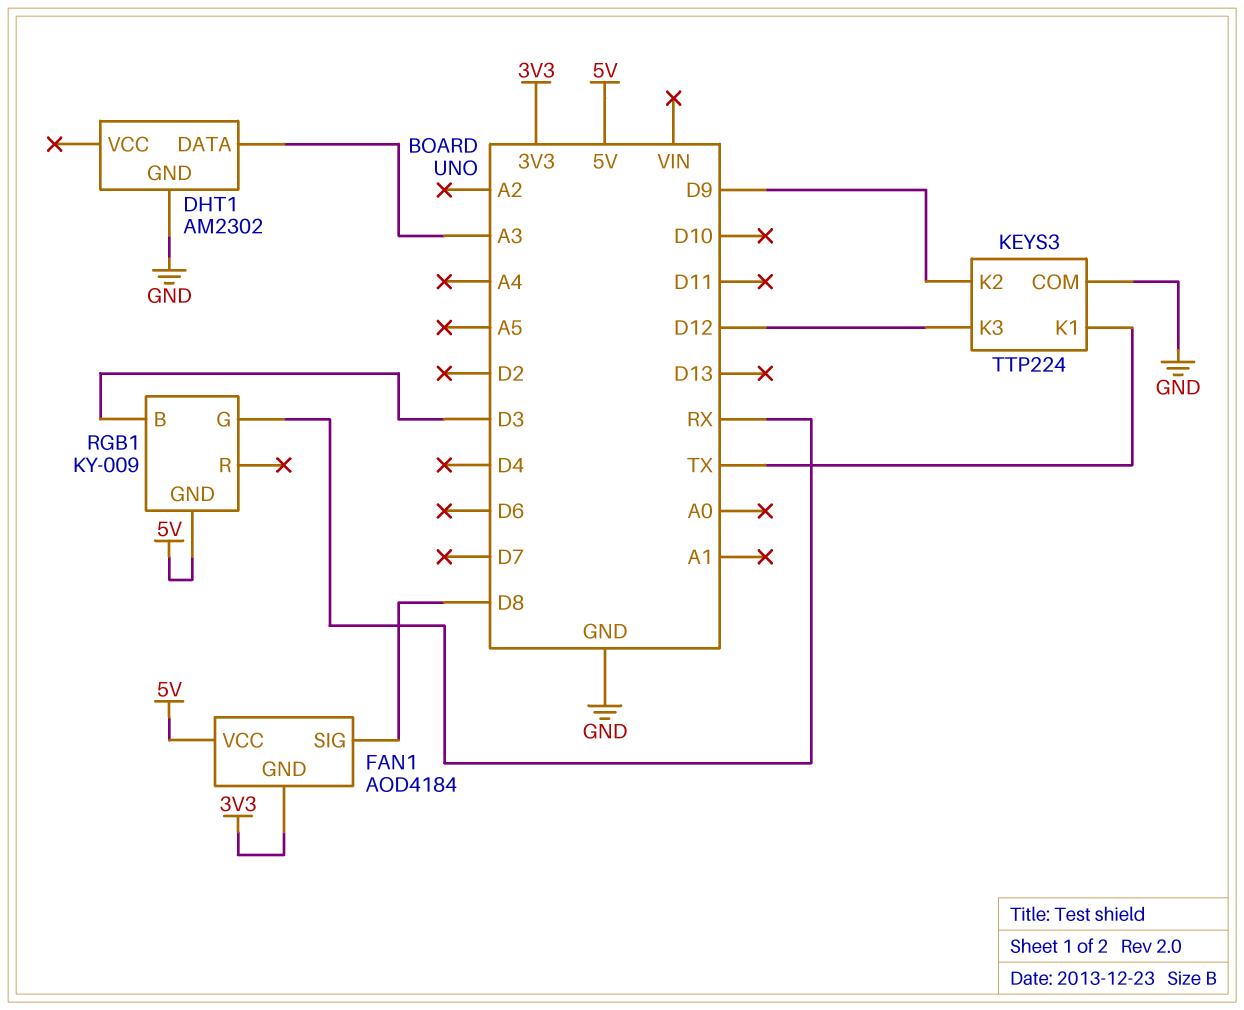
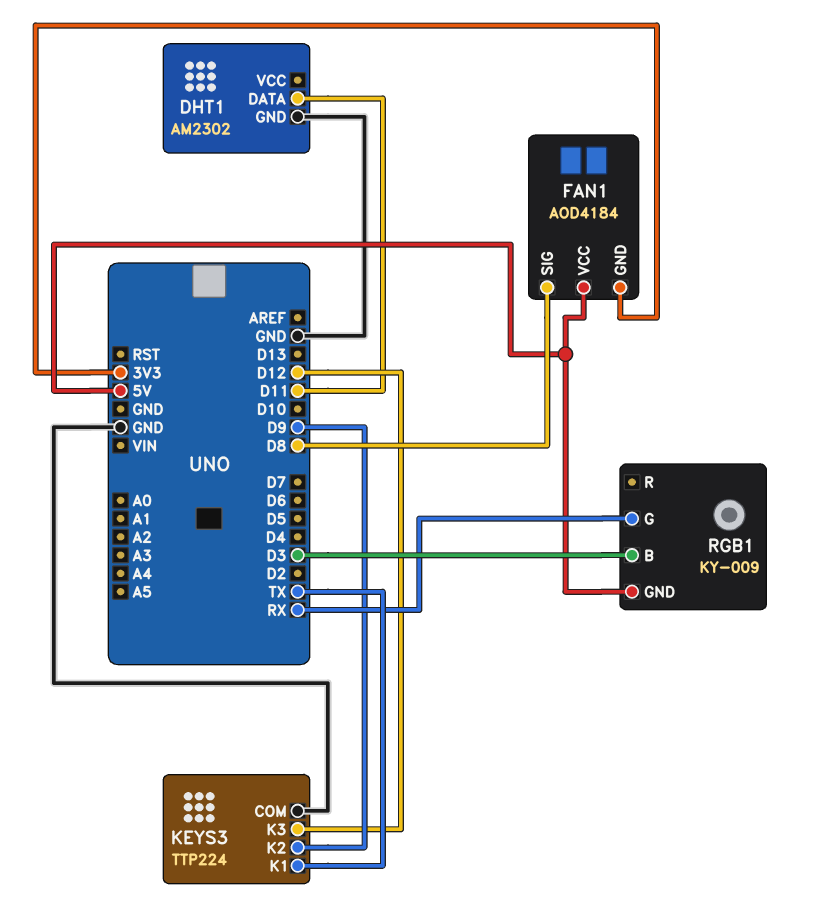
DHT1 pin DATA: A3 -> D11

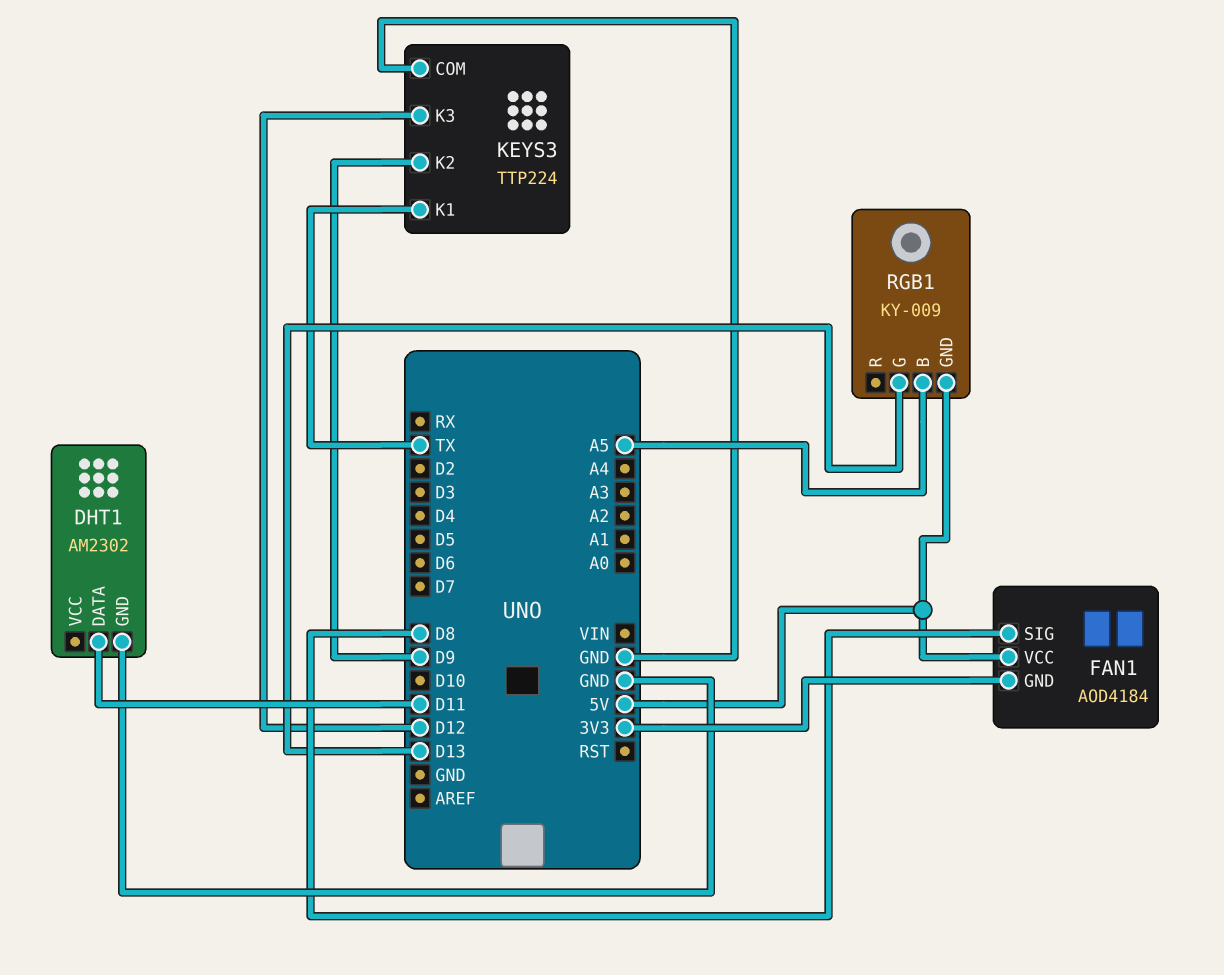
RGB1 pin B: D3 -> A5
RGB1 pin G: RX -> D13

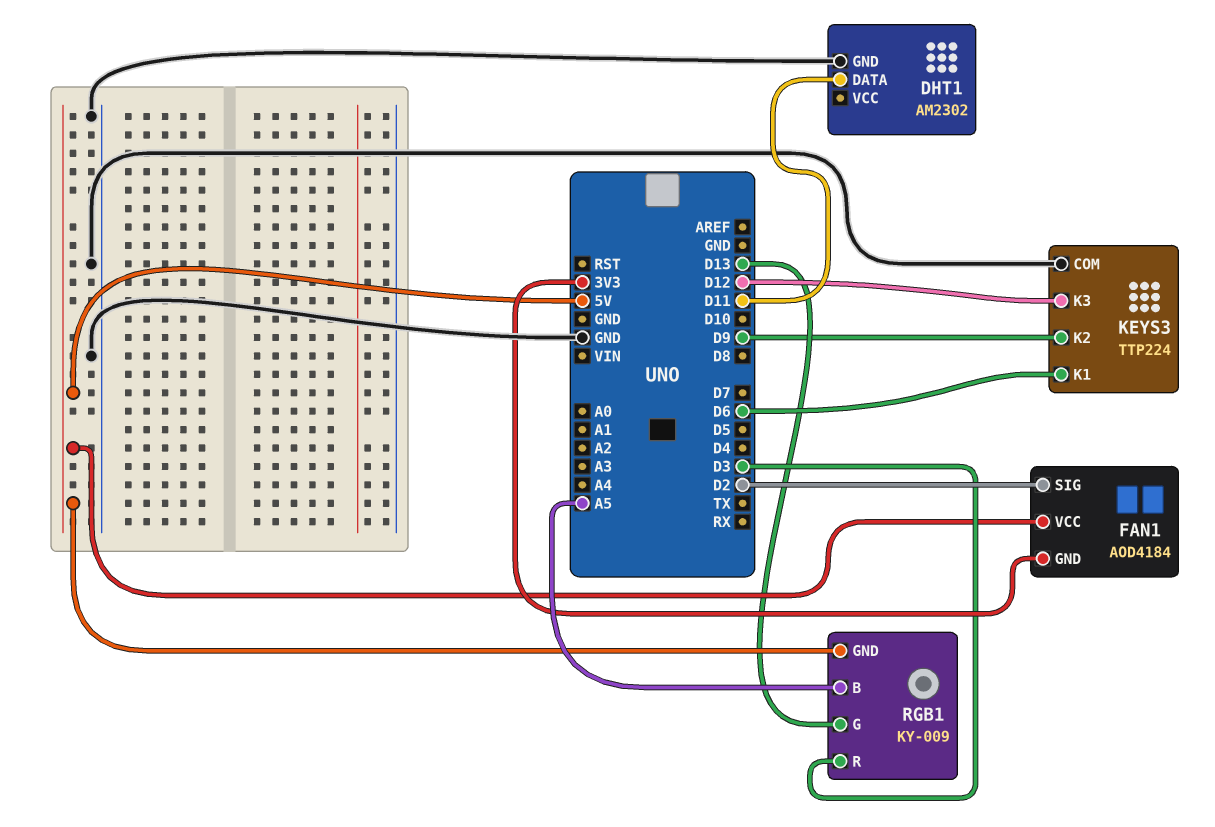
FAN1 pin SIG: D8 -> D2
KEYS3 pin K1: TX -> D6
RGB1 pin R: none -> D3

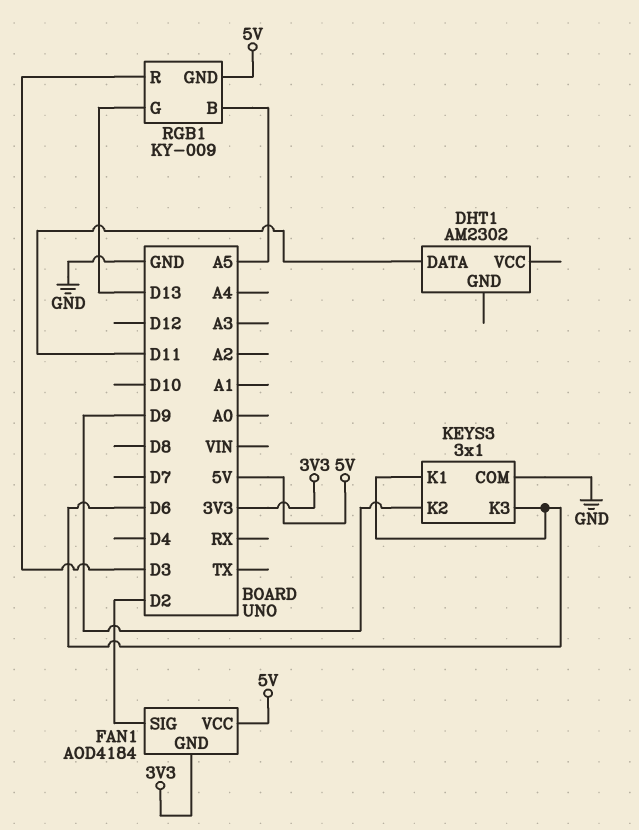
DHT1 pin GND: GND -> none
KEYS3: TTP224 -> 3x1
KEYS3 pin K3: D12 -> D6

